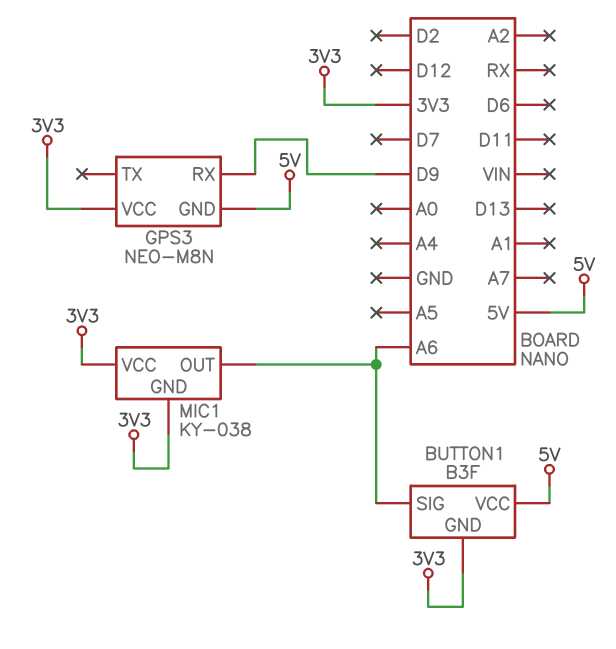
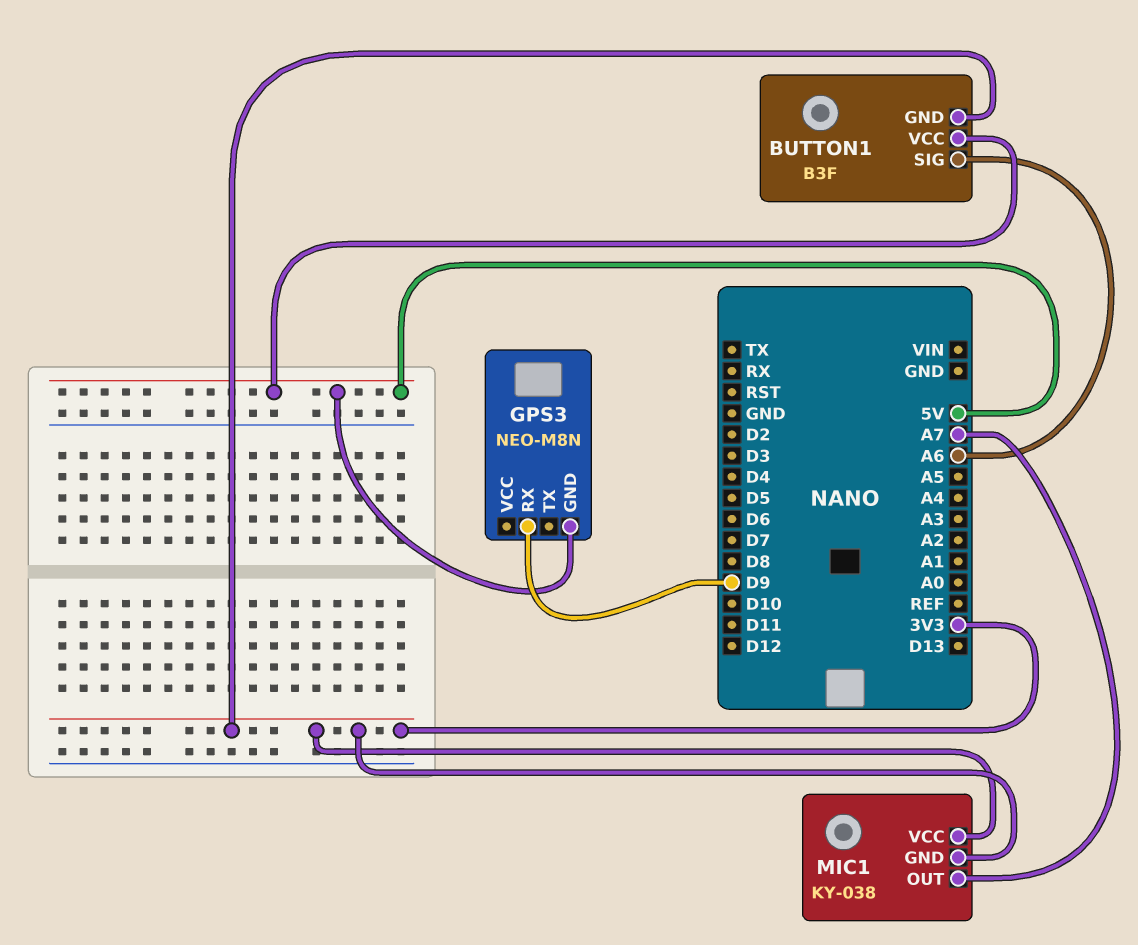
GPS3 pin VCC: 3V3 -> none
MIC1 pin OUT: A6 -> A7

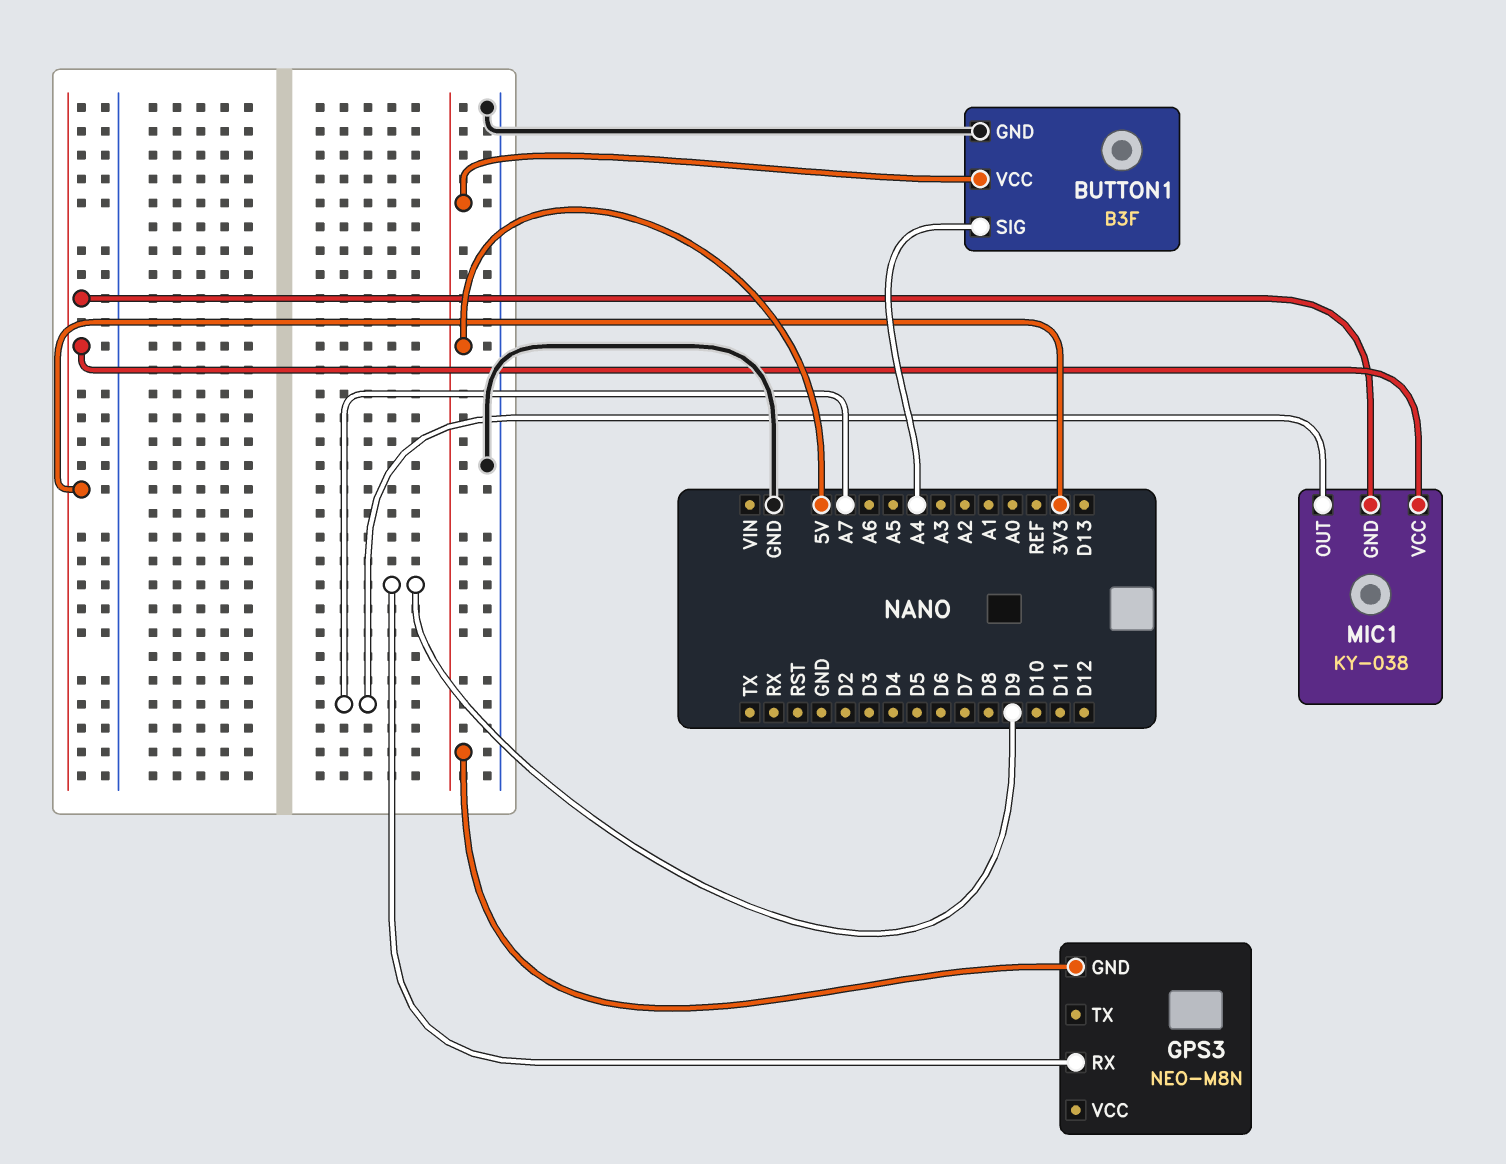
BUTTON1 pin GND: 3V3 -> GND
BUTTON1 pin SIG: A6 -> A4

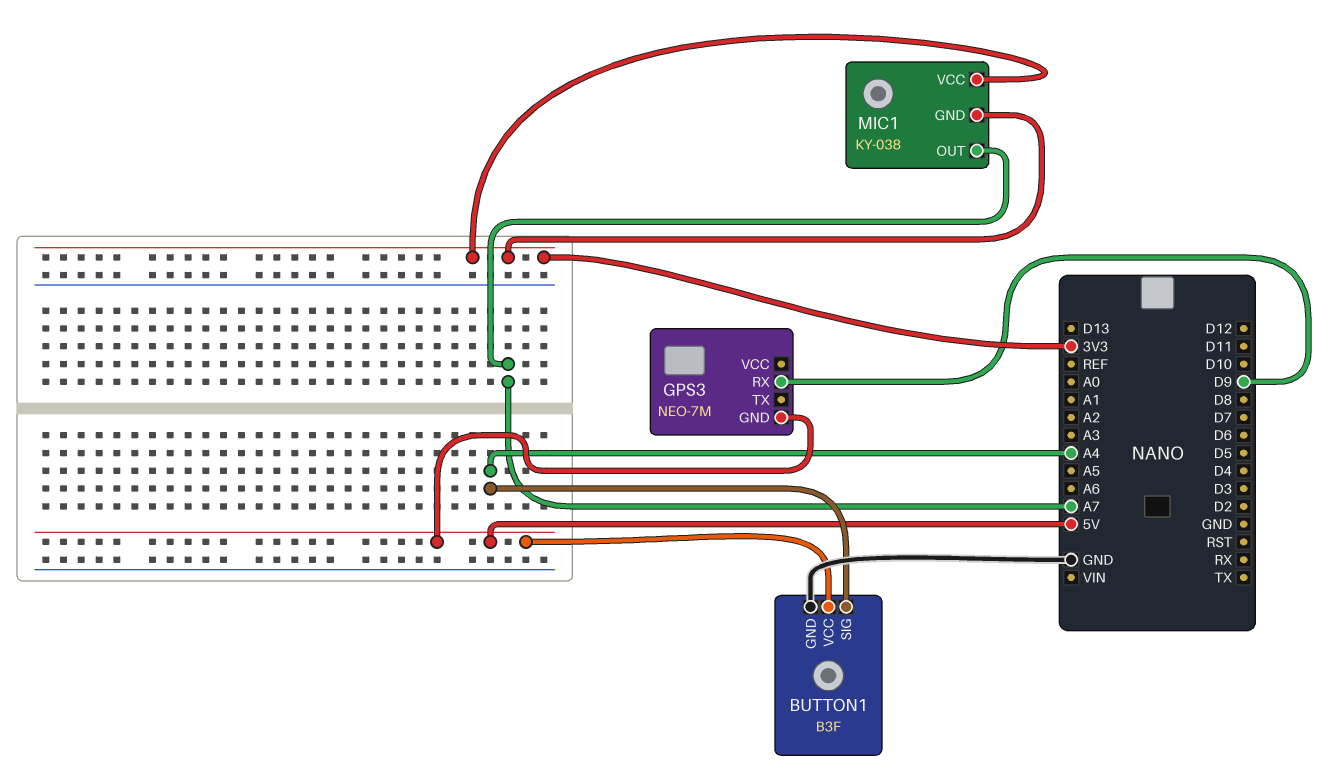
GPS3: NEO-M8N -> NEO-7M

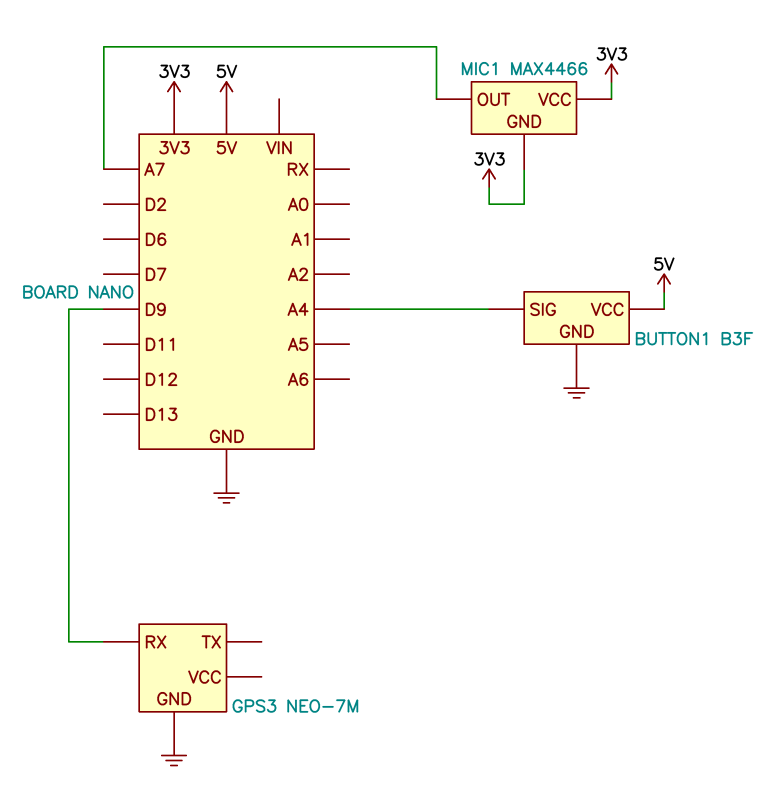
GPS3 pin GND: 5V -> GND
MIC1: KY-038 -> MAX4466

